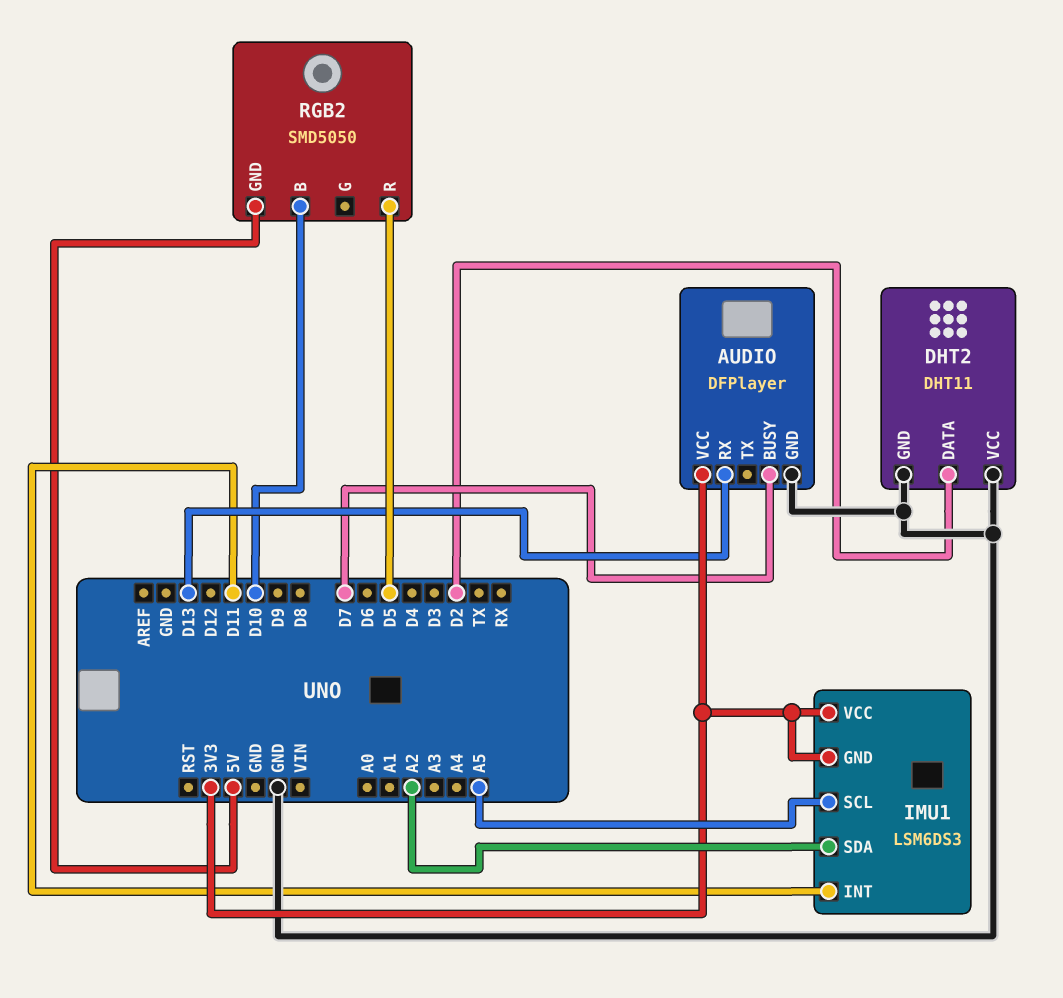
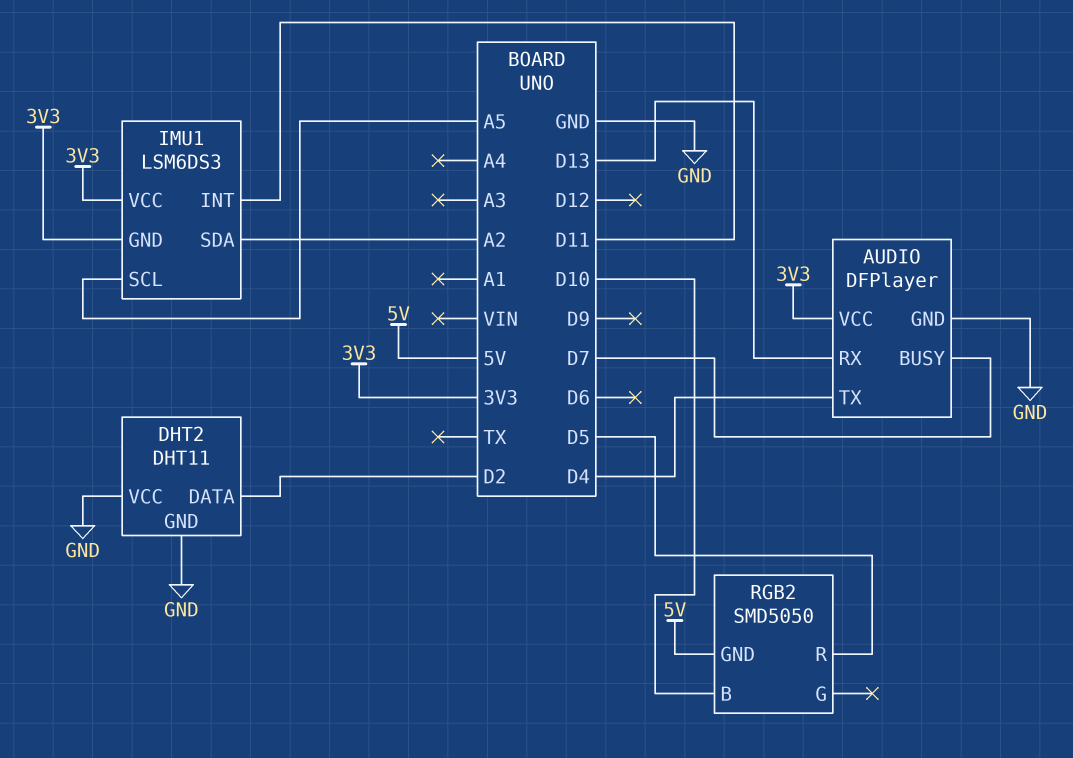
AUDIO pin TX: none -> D4

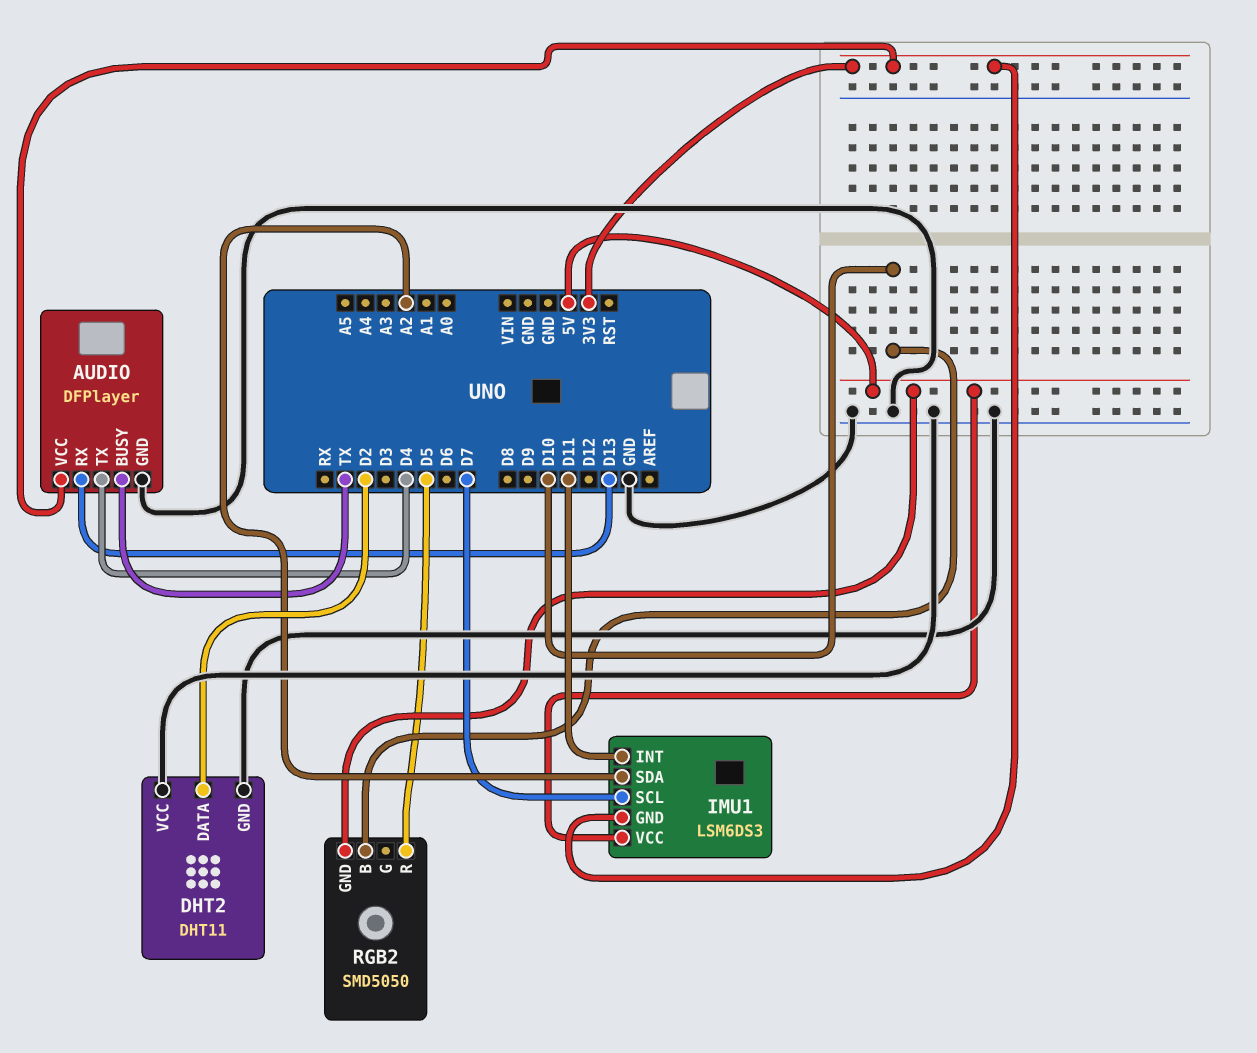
AUDIO pin BUSY: D7 -> TX
IMU1 pin SCL: A5 -> D7
IMU1 pin VCC: 3V3 -> 5V

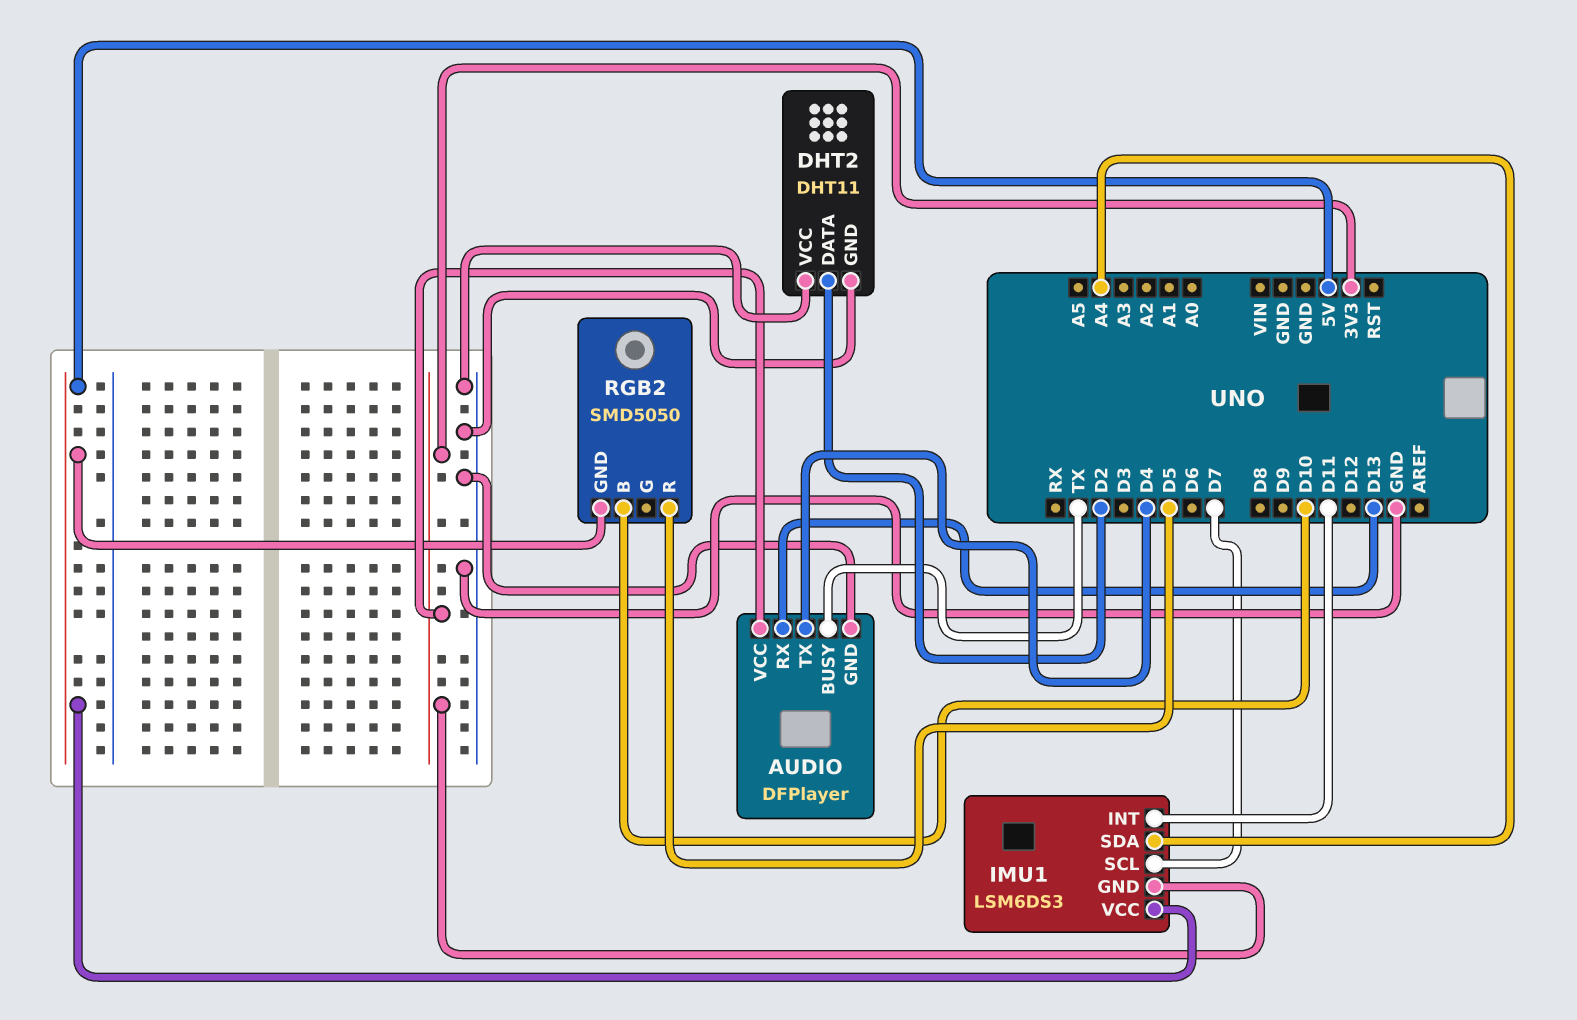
IMU1 pin SDA: A2 -> A4

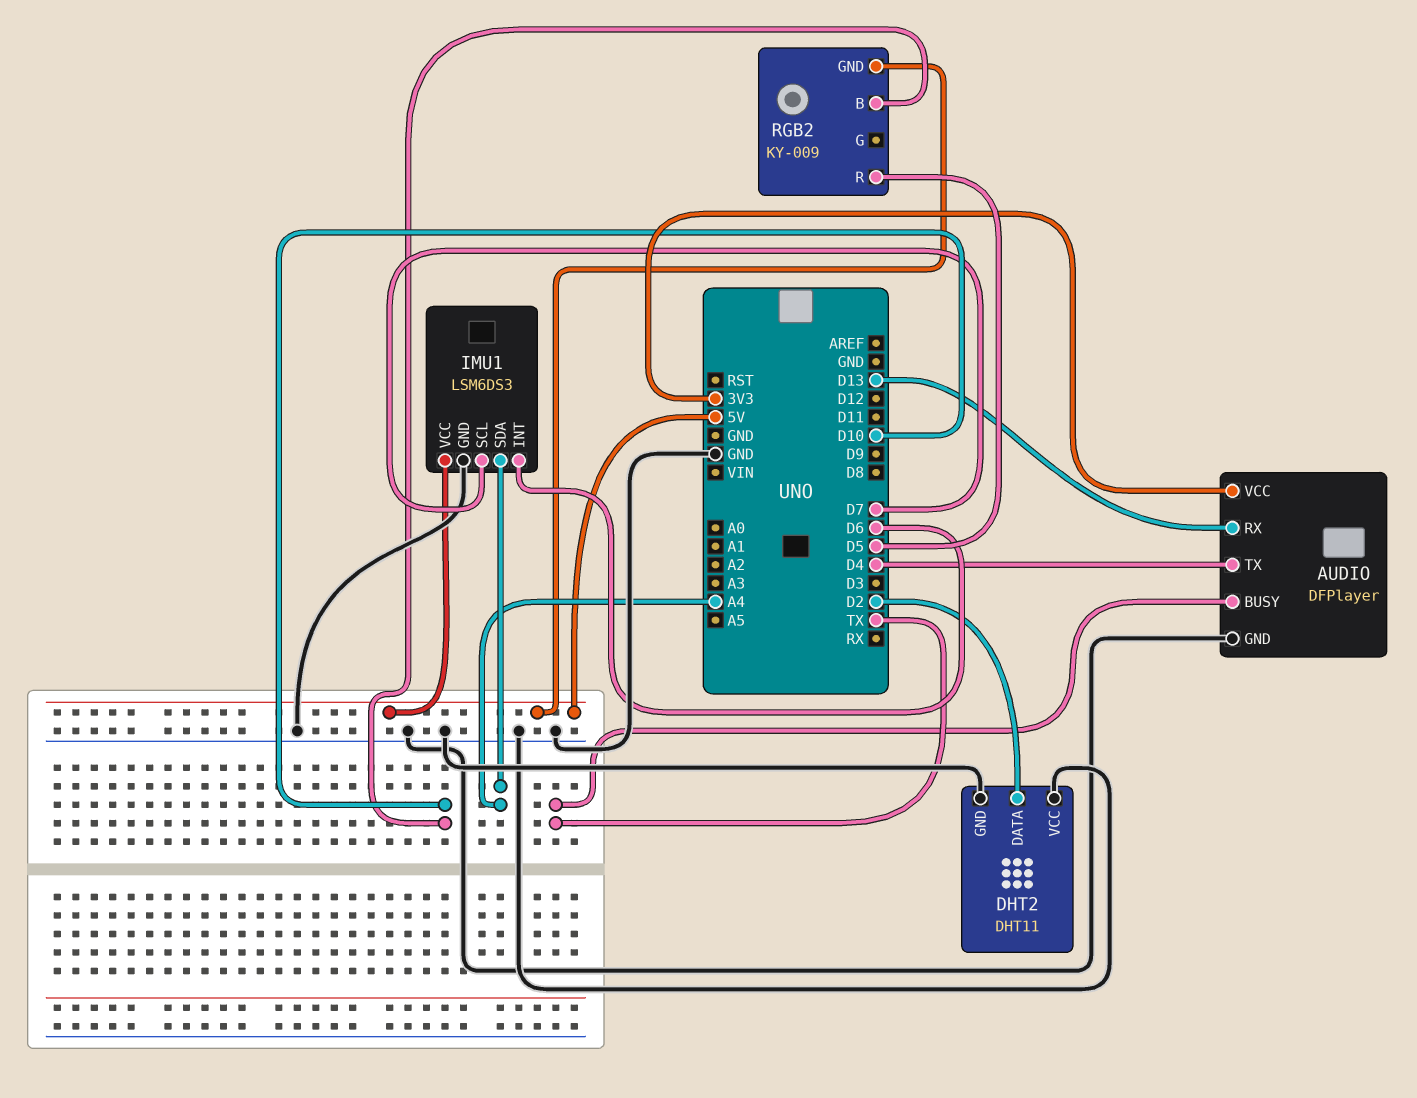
IMU1 pin GND: 3V3 -> GND
IMU1 pin INT: D11 -> D6
RGB2: SMD5050 -> KY-009

